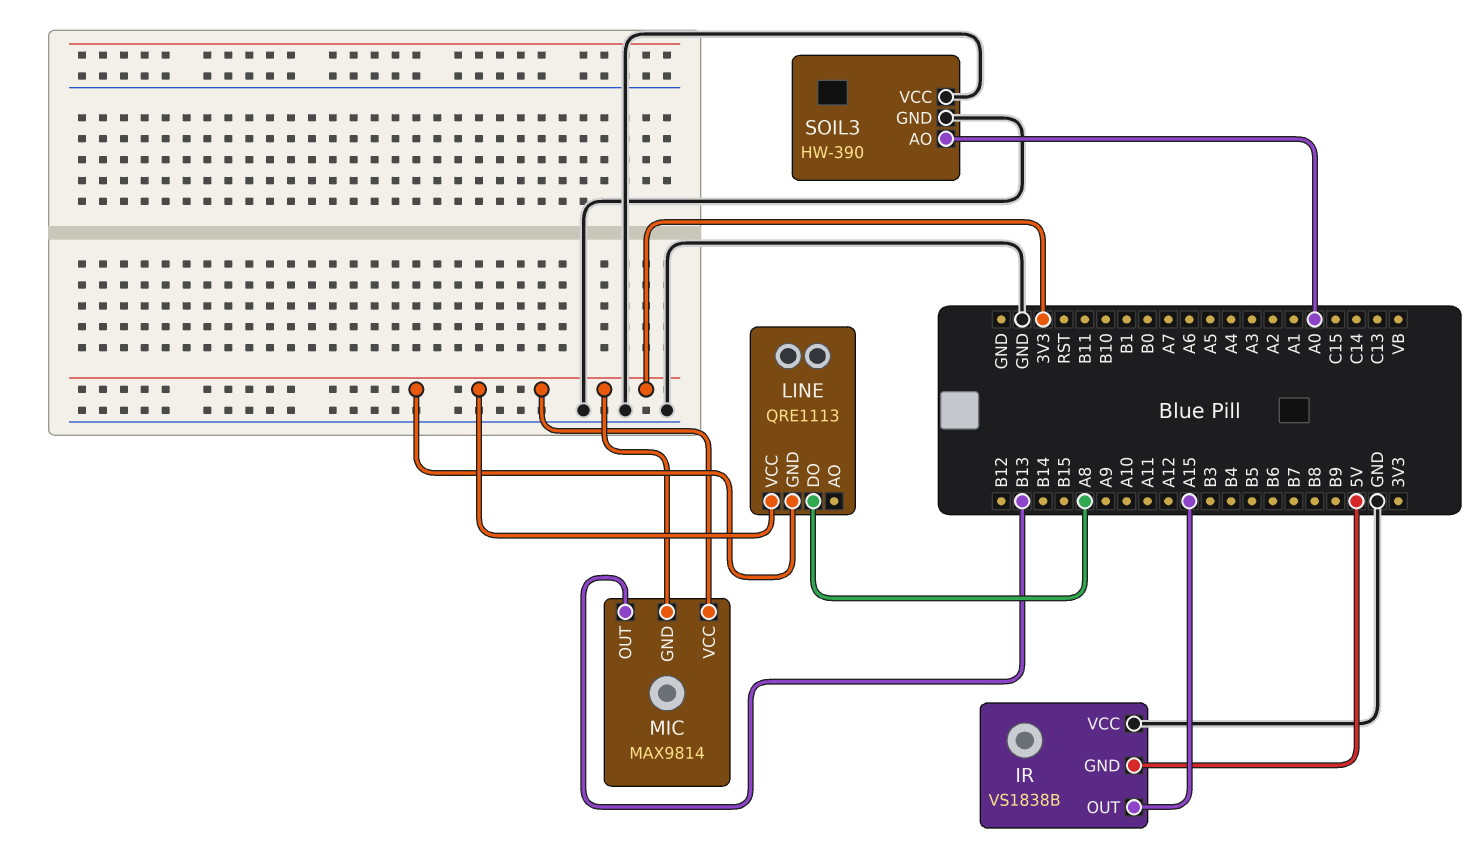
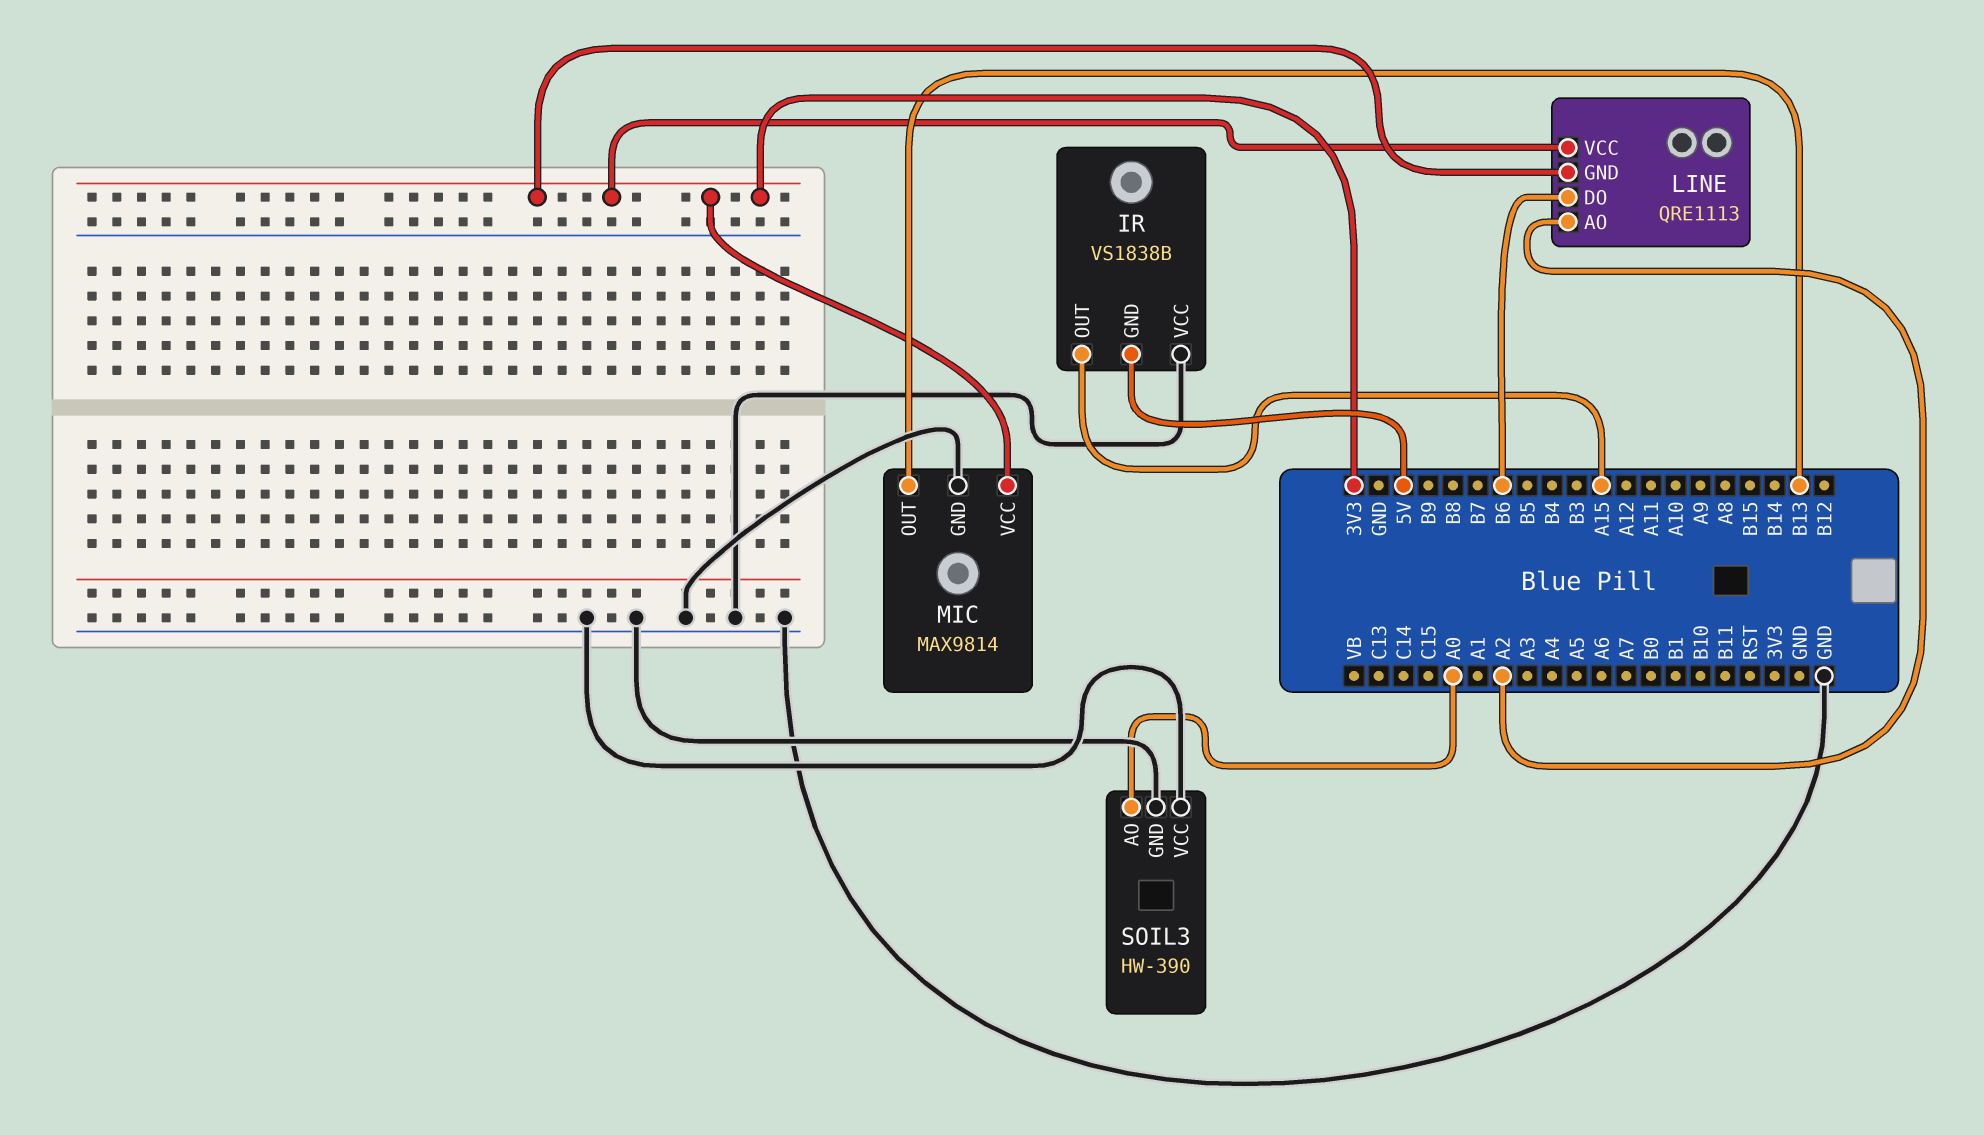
LINE pin AO: none -> A2
LINE pin DO: A8 -> B6
MIC pin GND: 3V3 -> GND

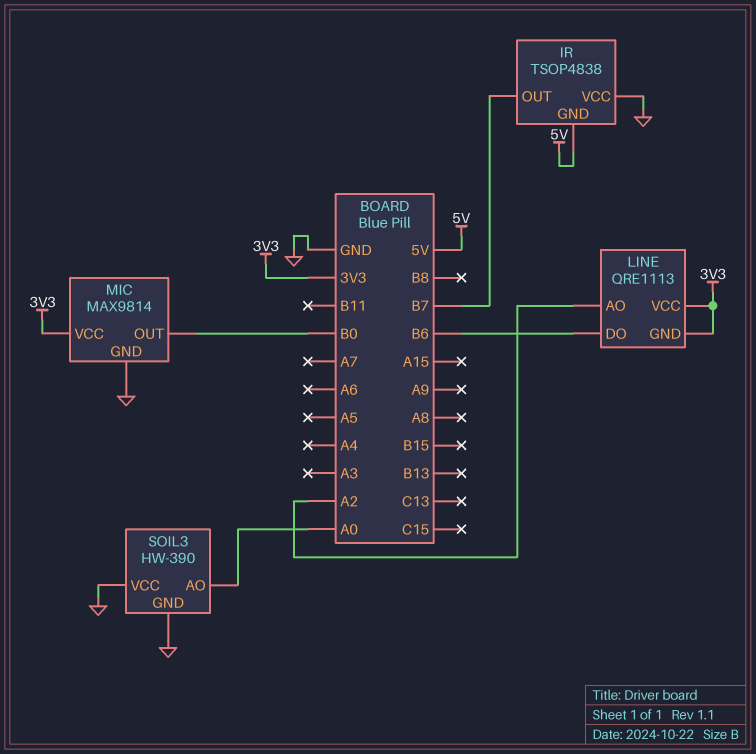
IR: VS1838B -> TSOP4838
IR pin OUT: A15 -> B7
MIC pin OUT: B13 -> B0

